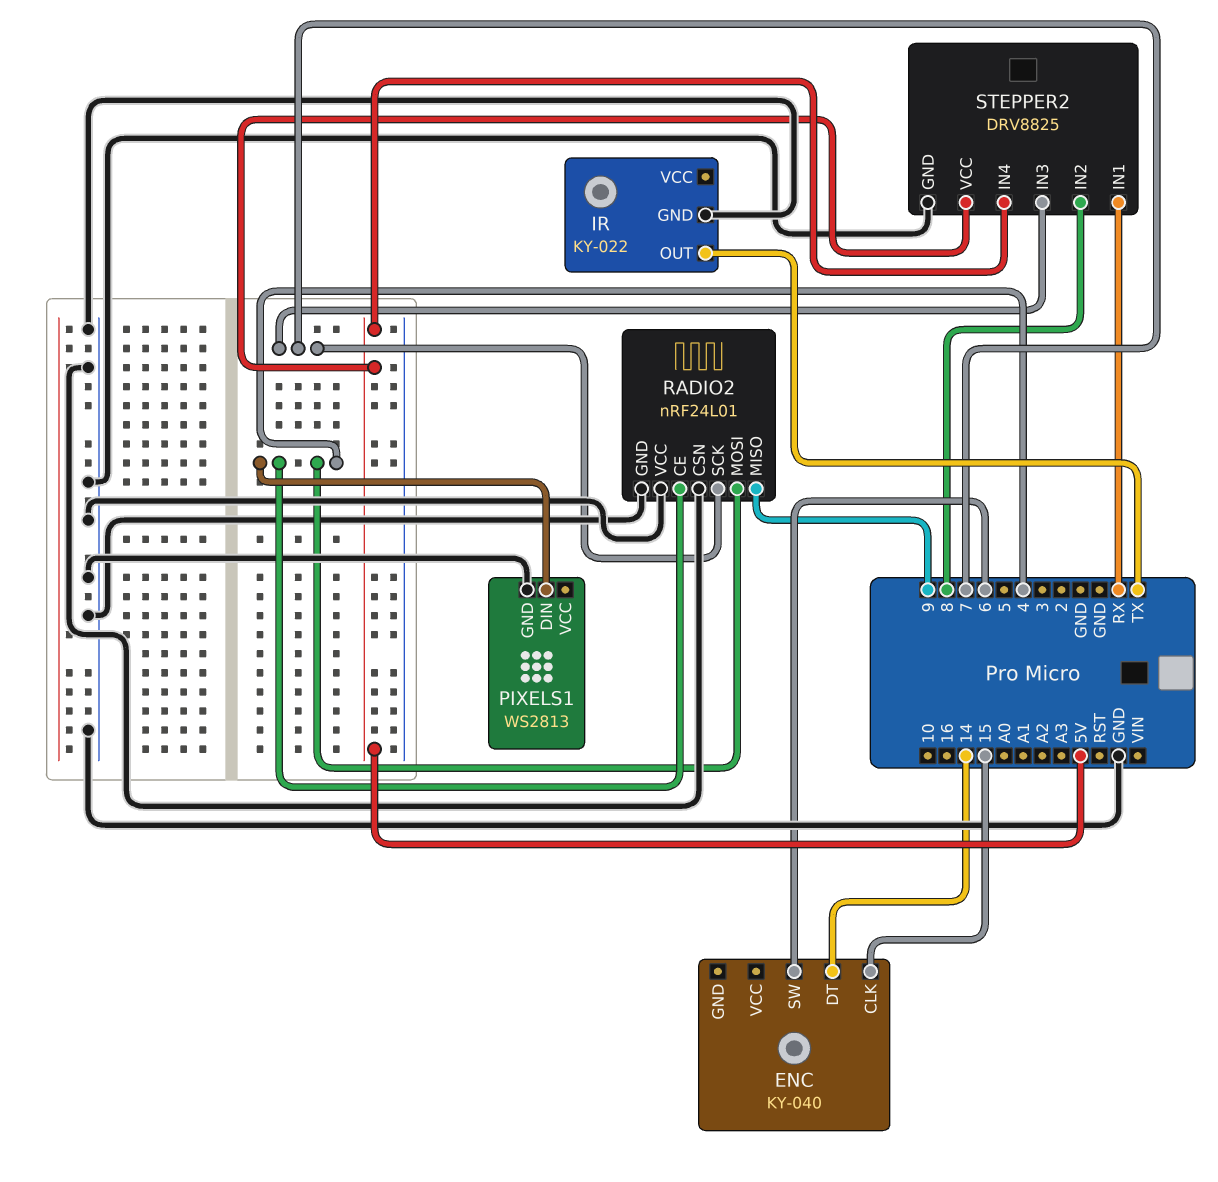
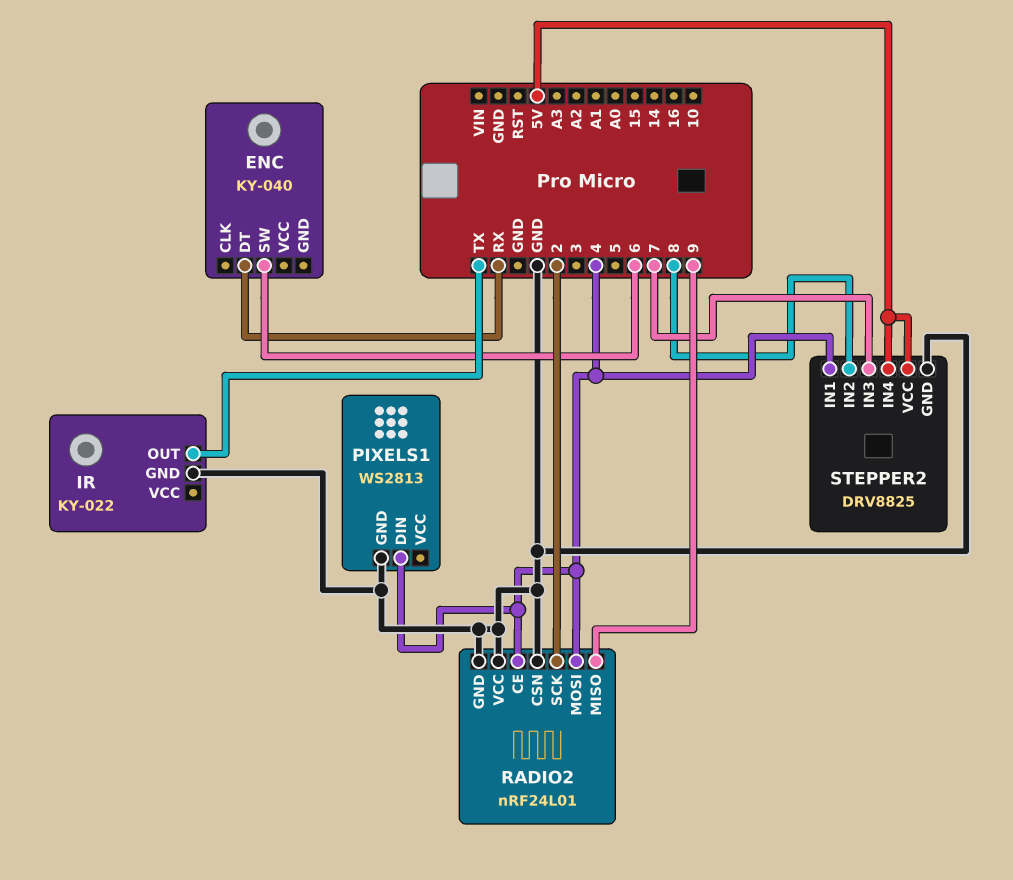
ENC pin CLK: 15 -> none
ENC pin DT: 14 -> RX
RADIO2 pin SCK: 7 -> 2
STEPPER2 pin IN1: RX -> 4

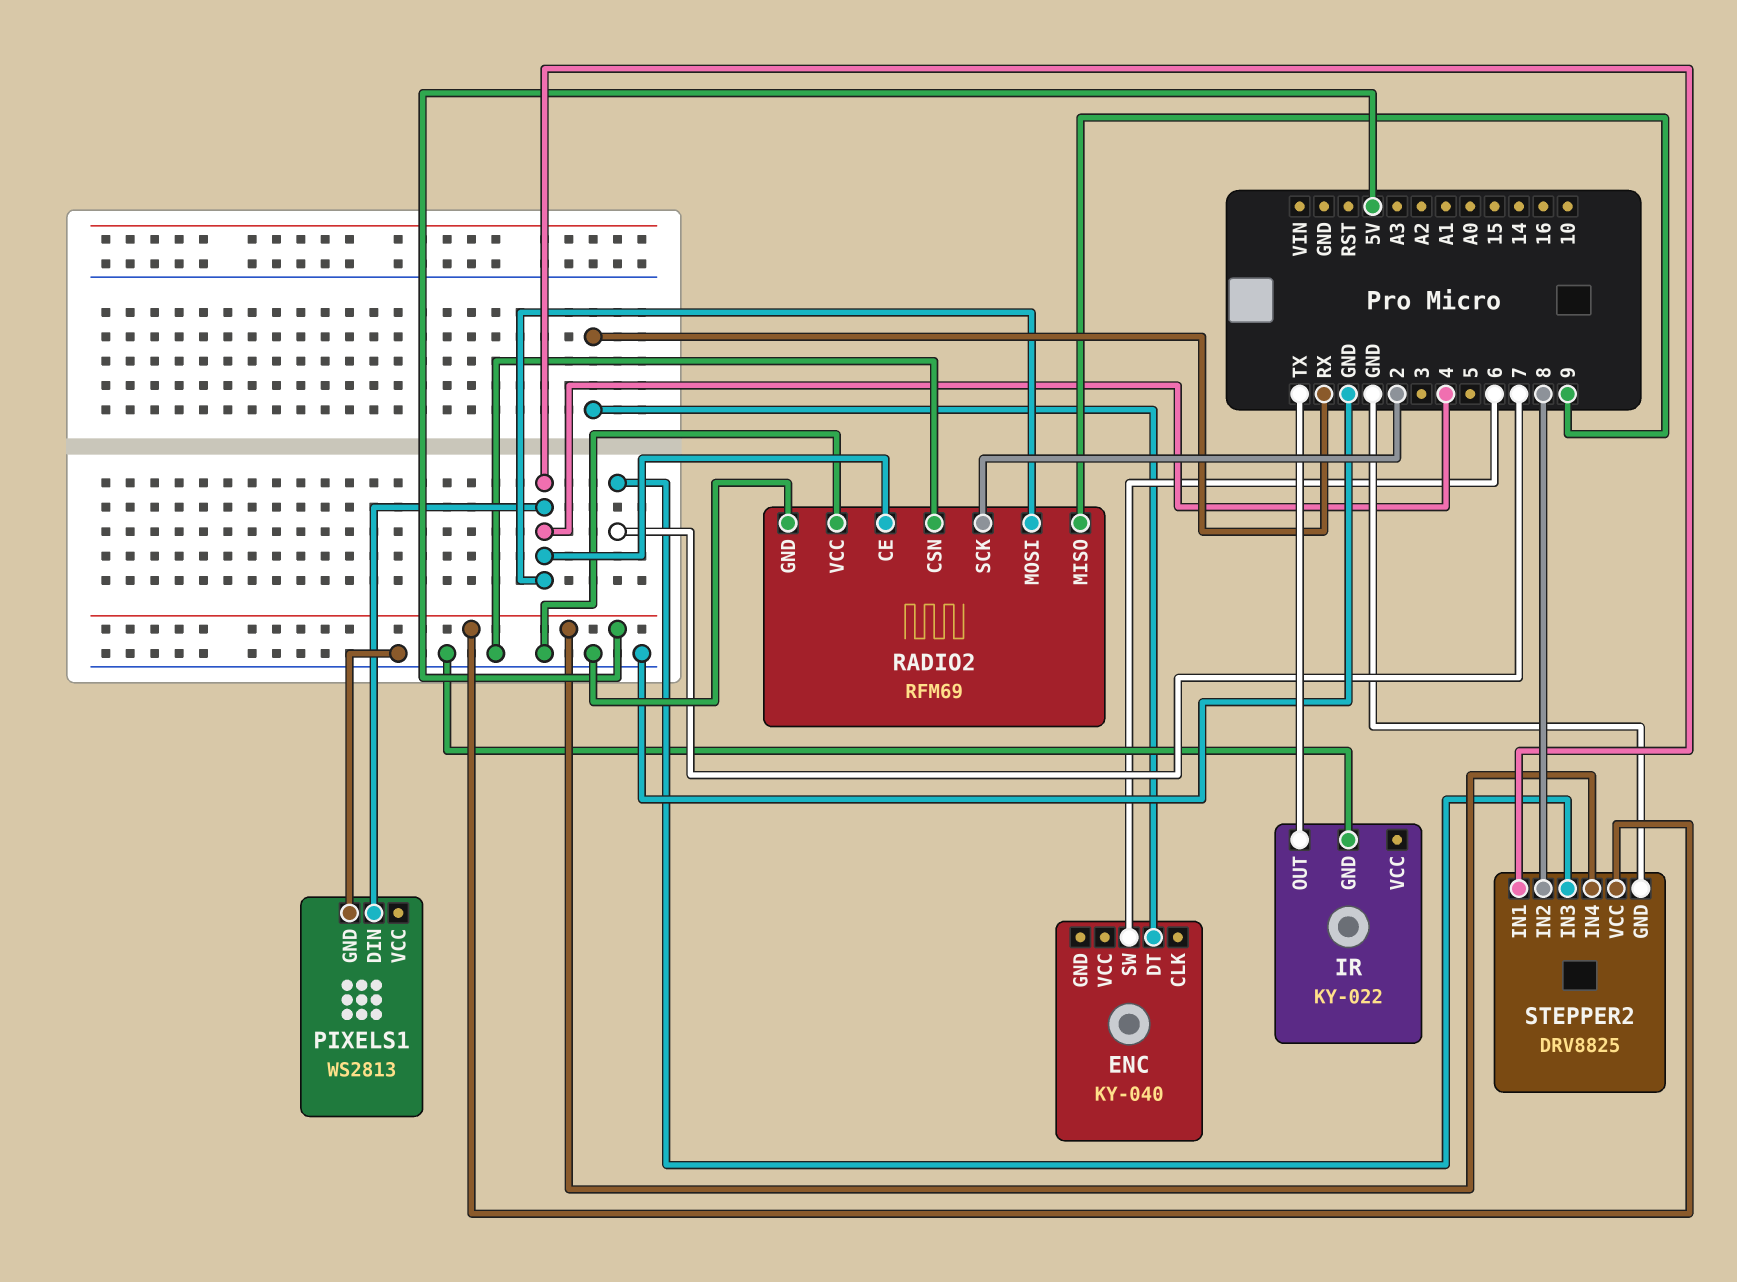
RADIO2: nRF24L01 -> RFM69

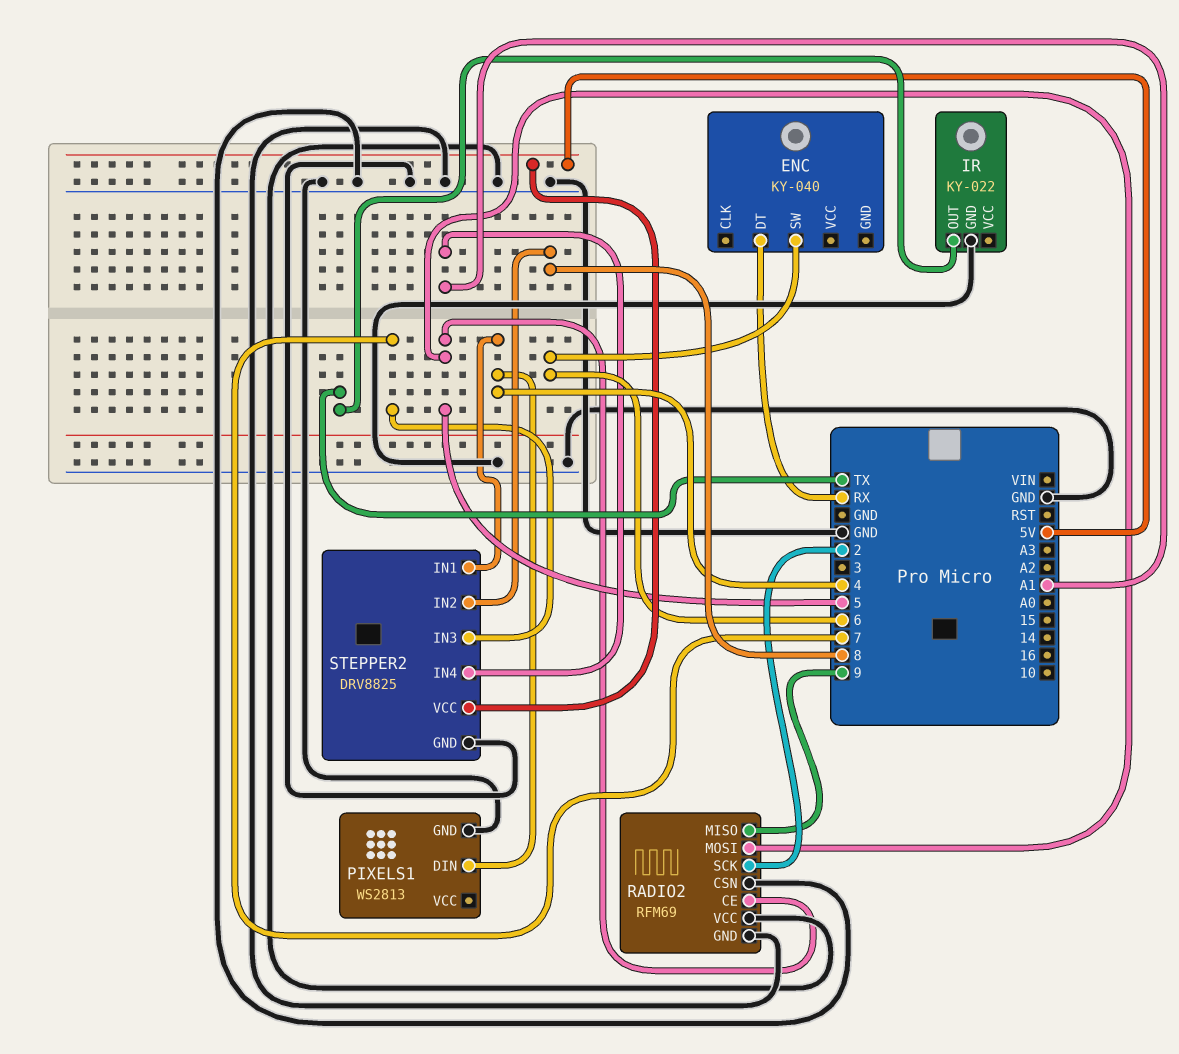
RADIO2 pin CE: 4 -> 5
RADIO2 pin MOSI: 4 -> 5
STEPPER2 pin IN4: 5V -> A1

